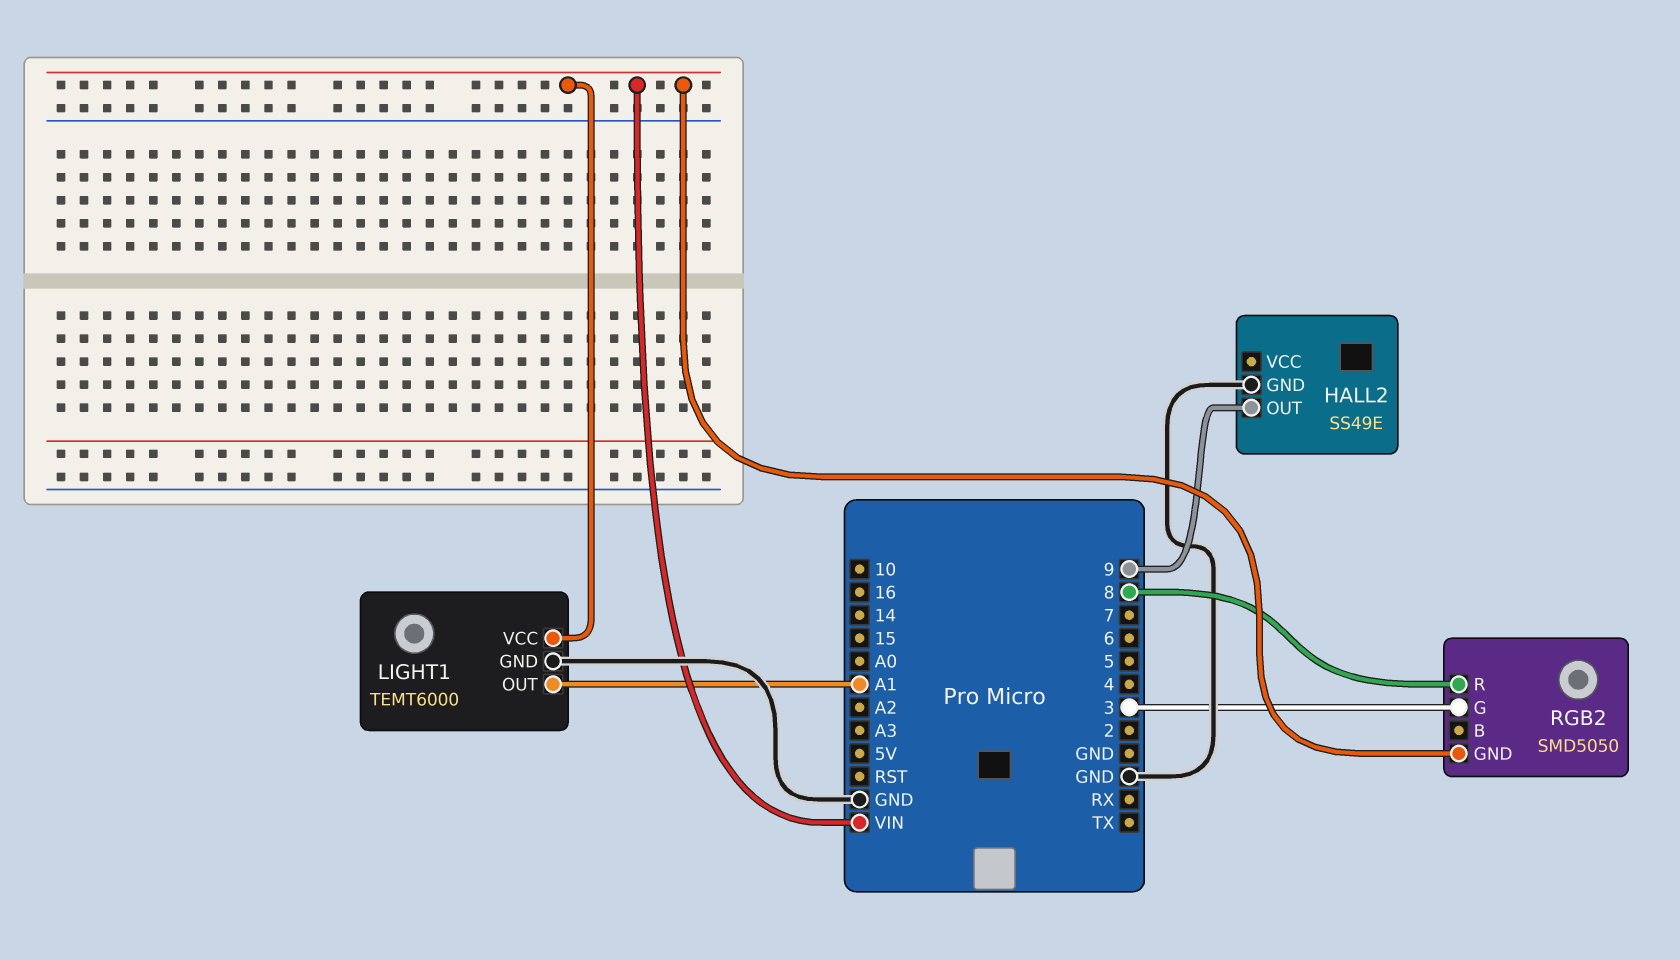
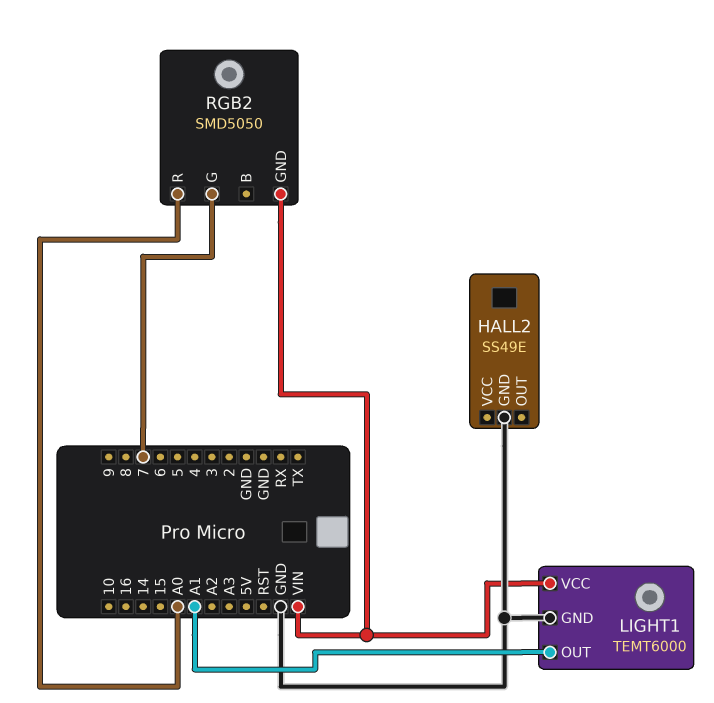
HALL2 pin OUT: 9 -> none
RGB2 pin G: 3 -> 7
RGB2 pin R: 8 -> A0

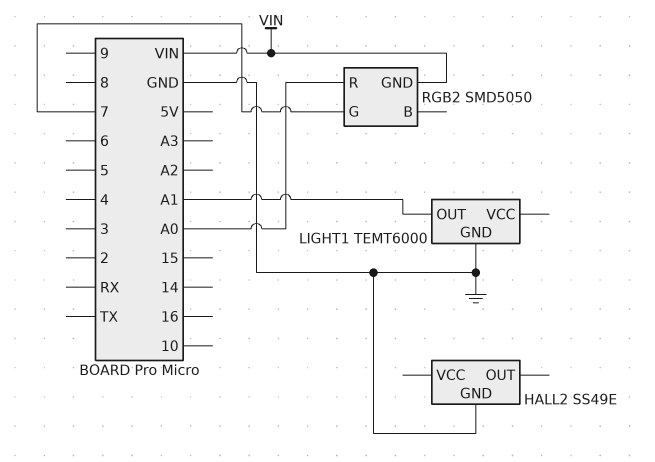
LIGHT1 pin VCC: VIN -> none

